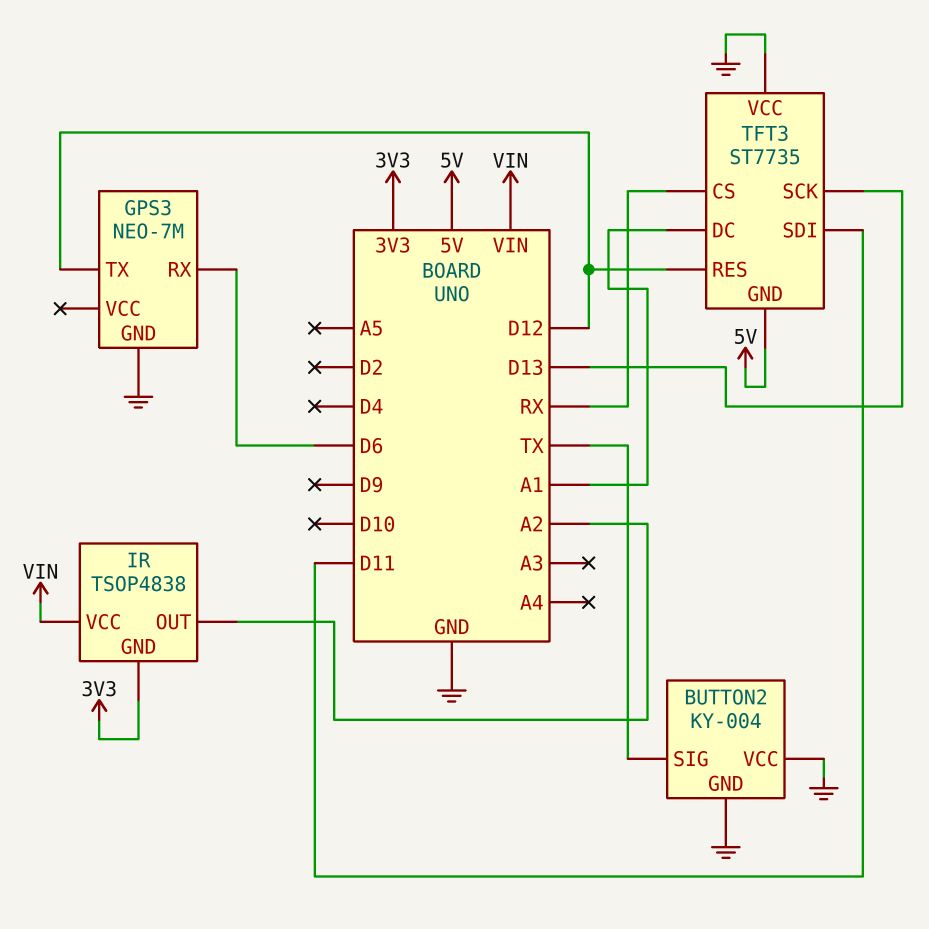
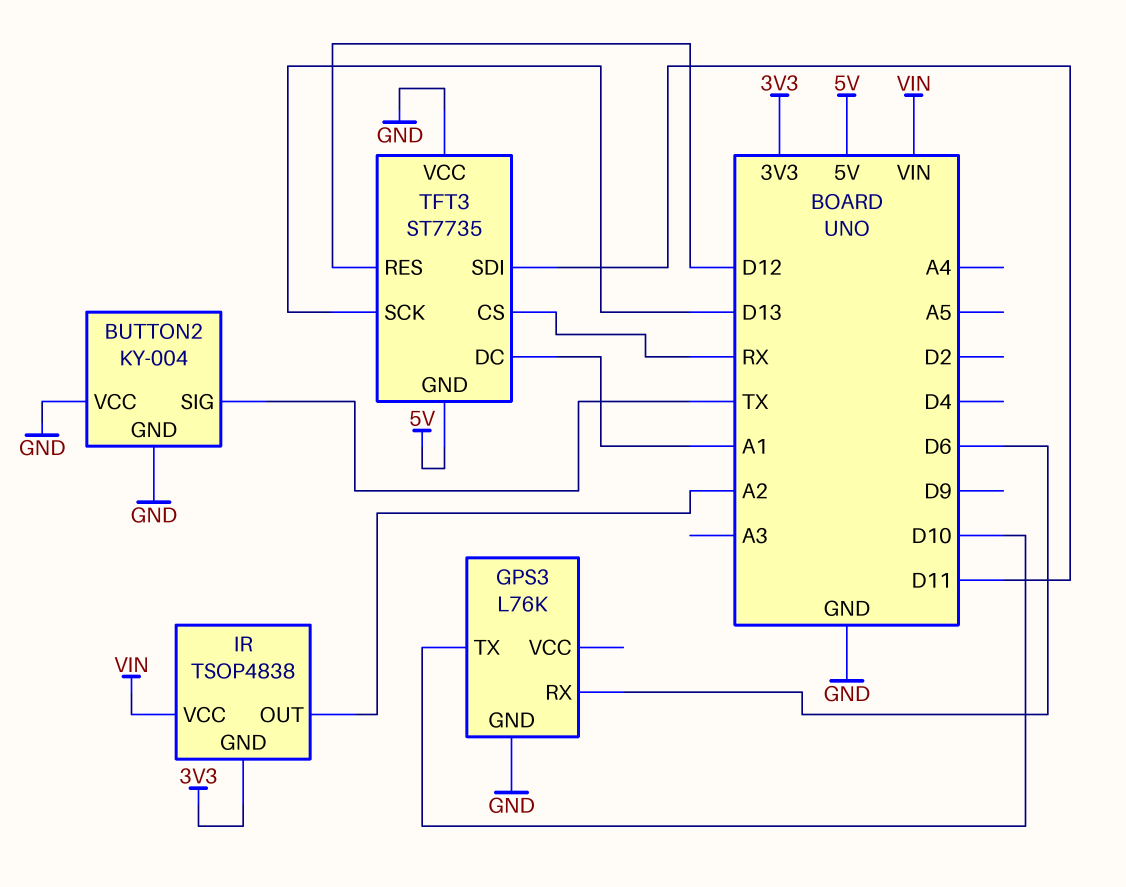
GPS3: NEO-7M -> L76K
GPS3 pin TX: D12 -> D10

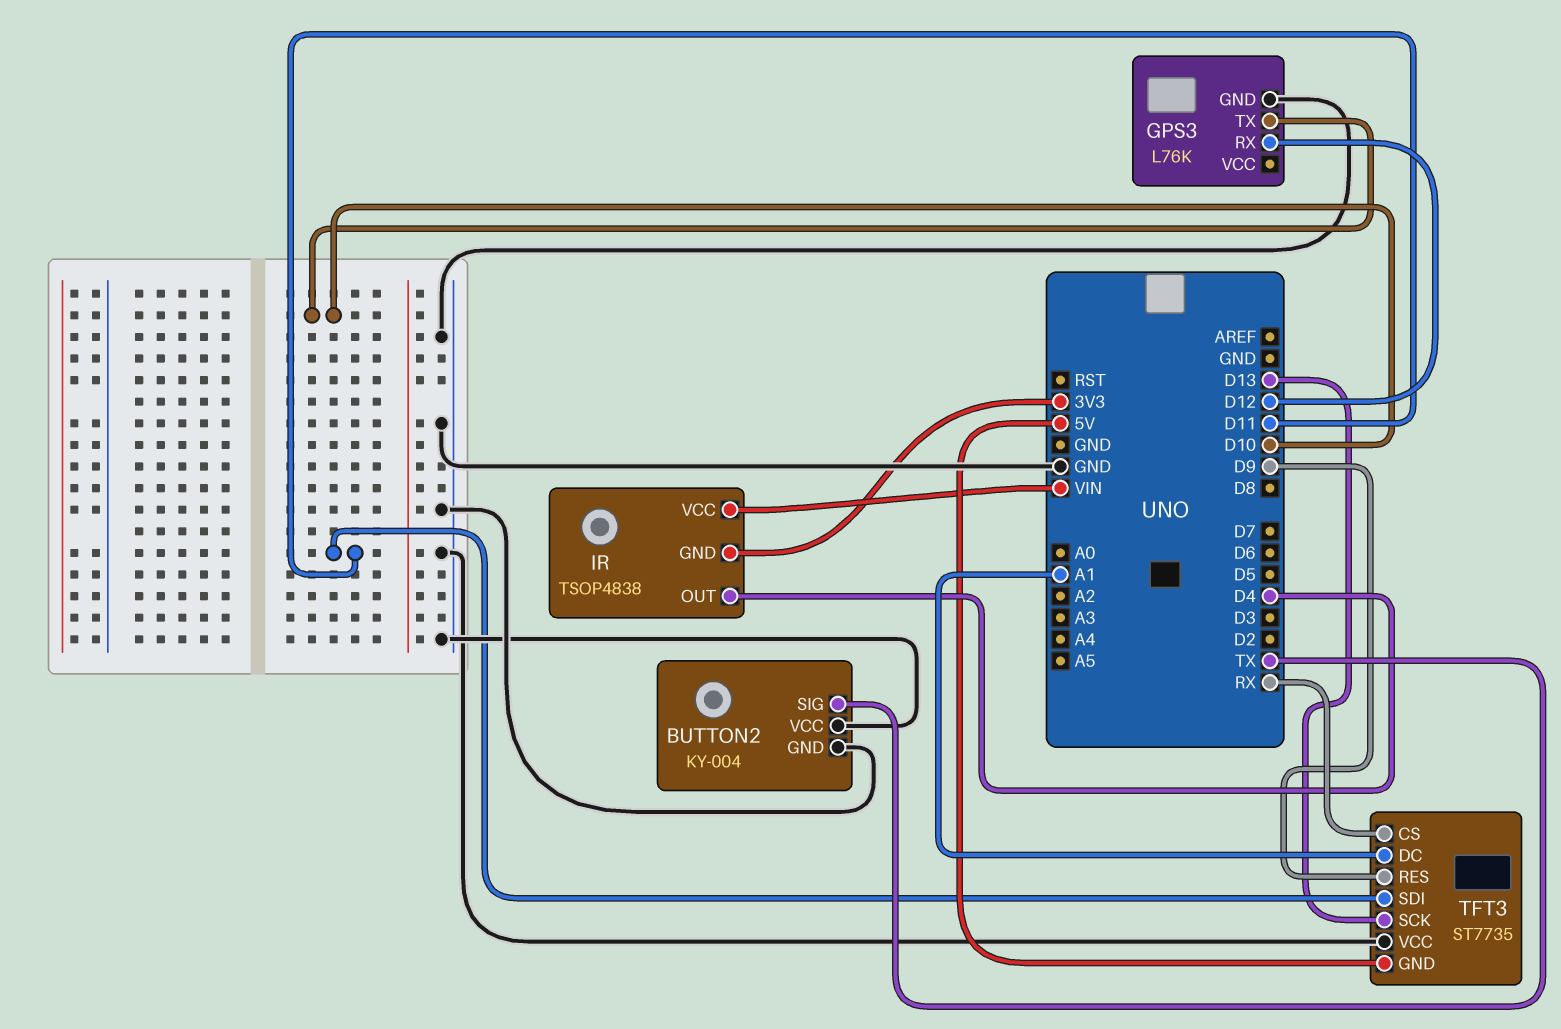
GPS3 pin RX: D6 -> D12
IR pin OUT: A2 -> D4
TFT3 pin RES: D12 -> D9

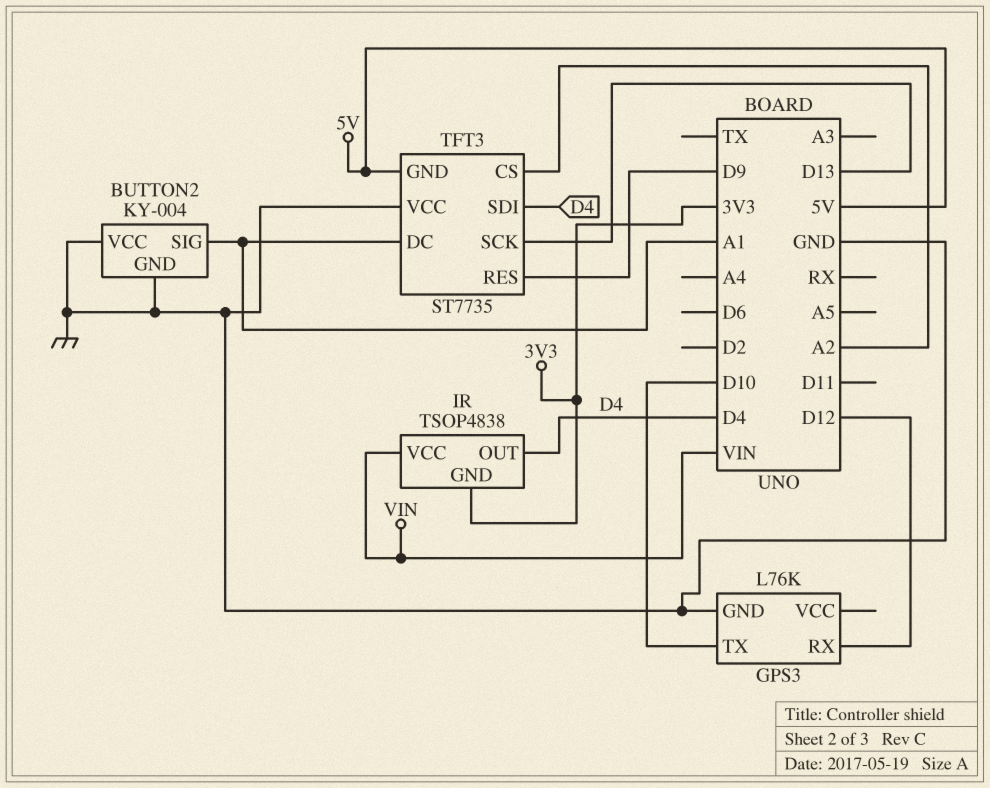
BUTTON2 pin SIG: TX -> A1
TFT3 pin CS: RX -> A2
TFT3 pin SDI: D11 -> D4

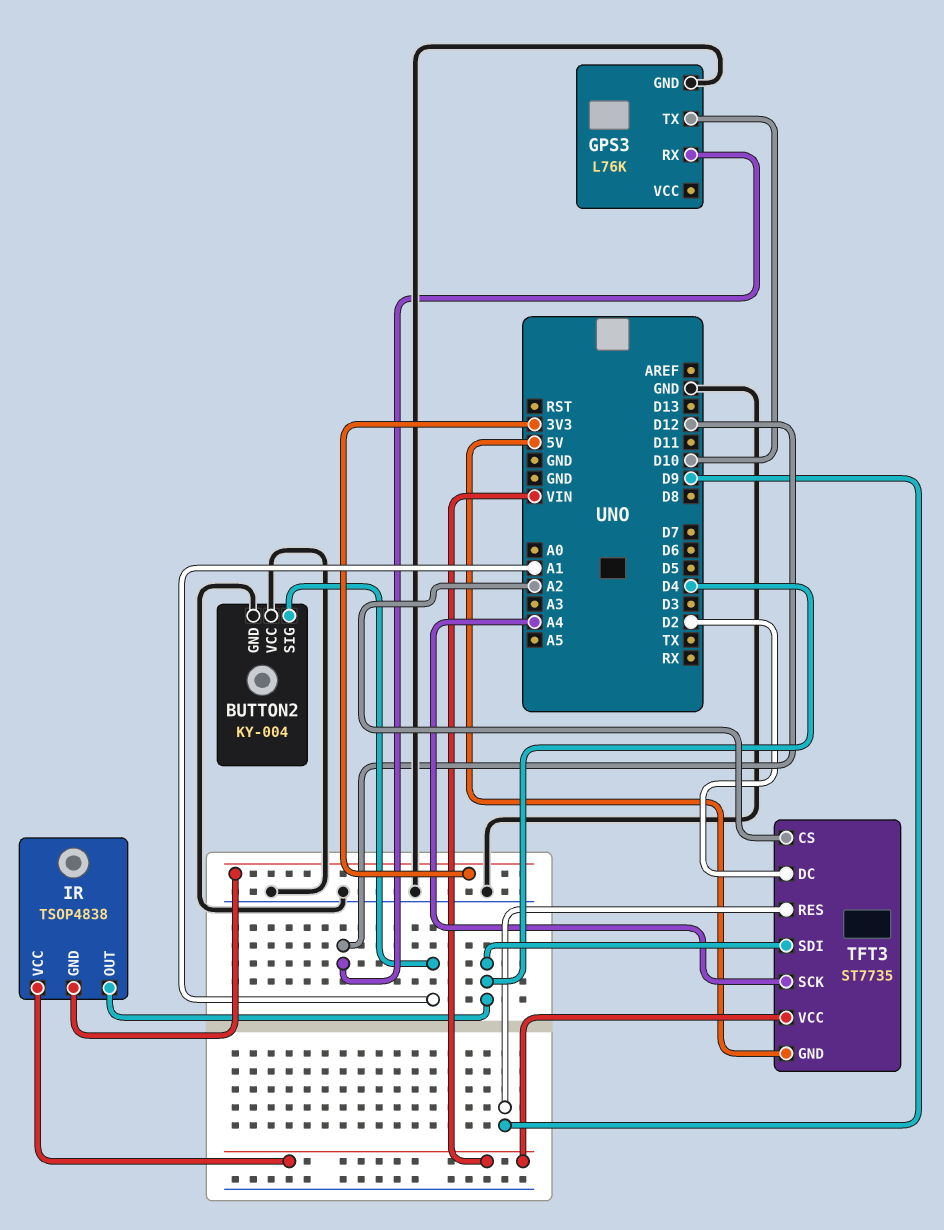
TFT3 pin DC: A1 -> D2
TFT3 pin SCK: D13 -> A4
TFT3 pin VCC: GND -> VIN

